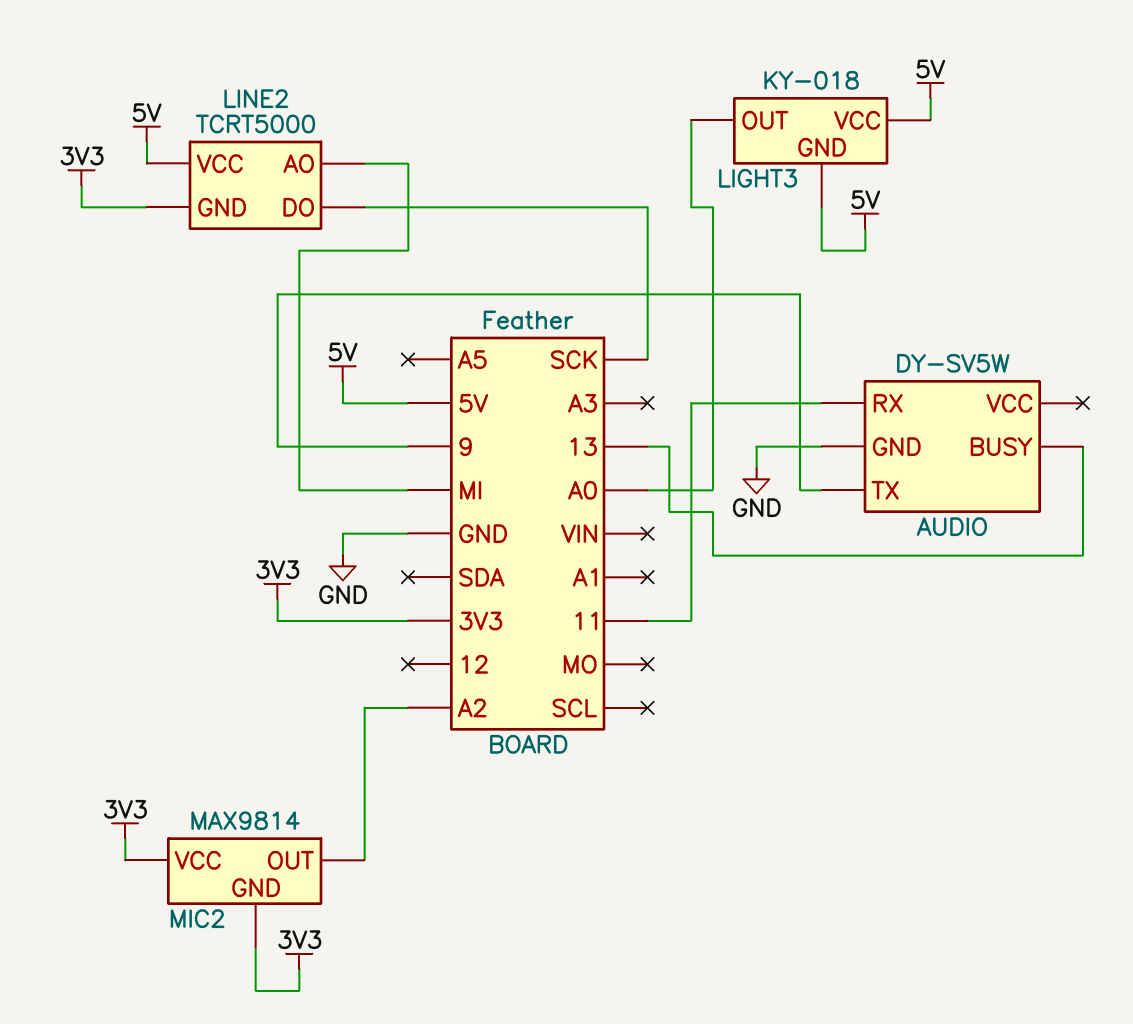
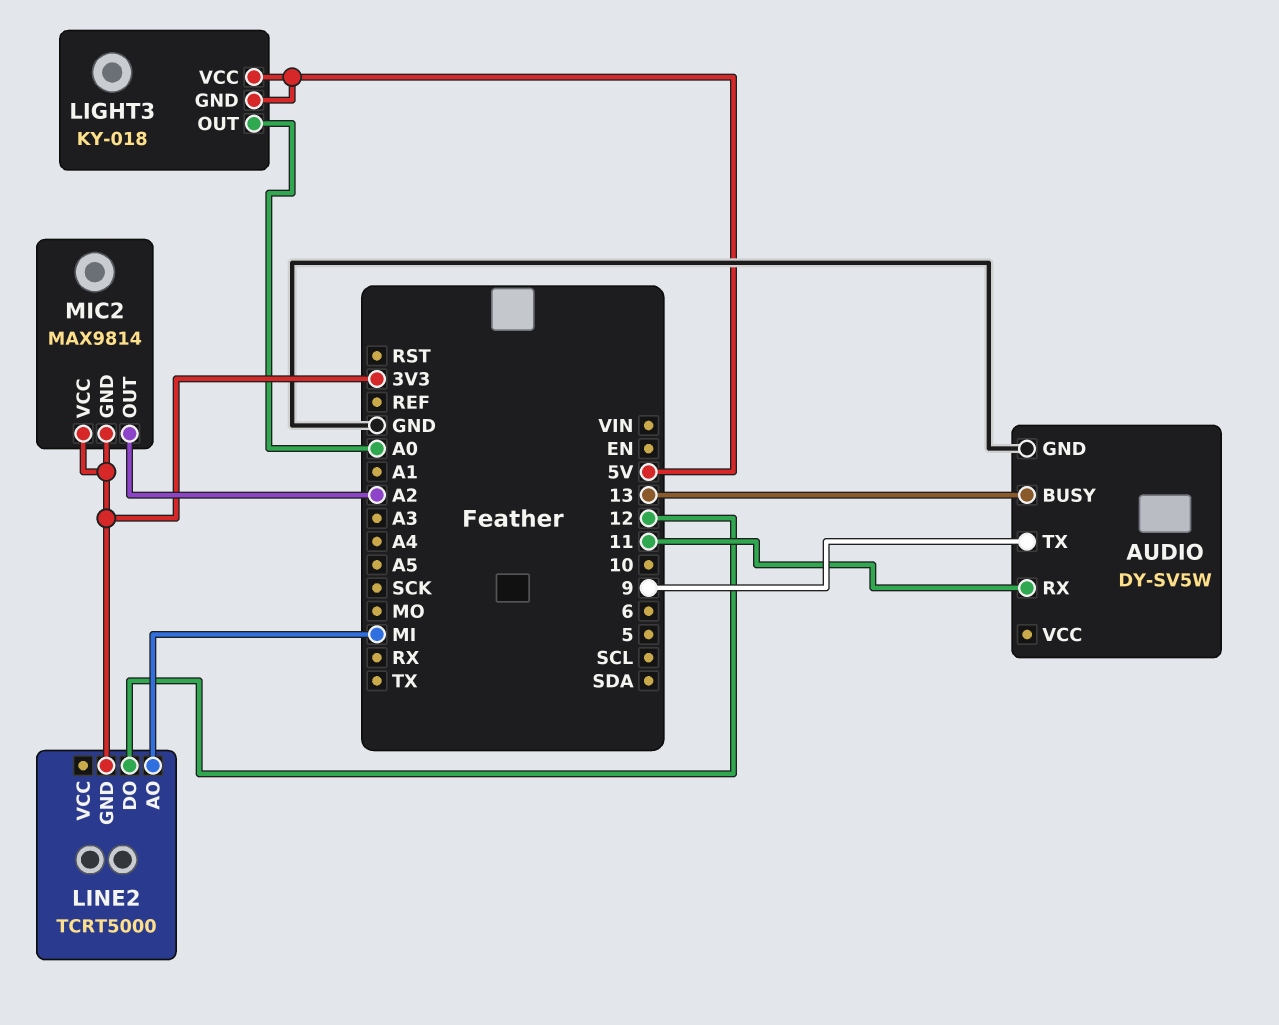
LINE2 pin DO: SCK -> 12
LINE2 pin VCC: 5V -> none

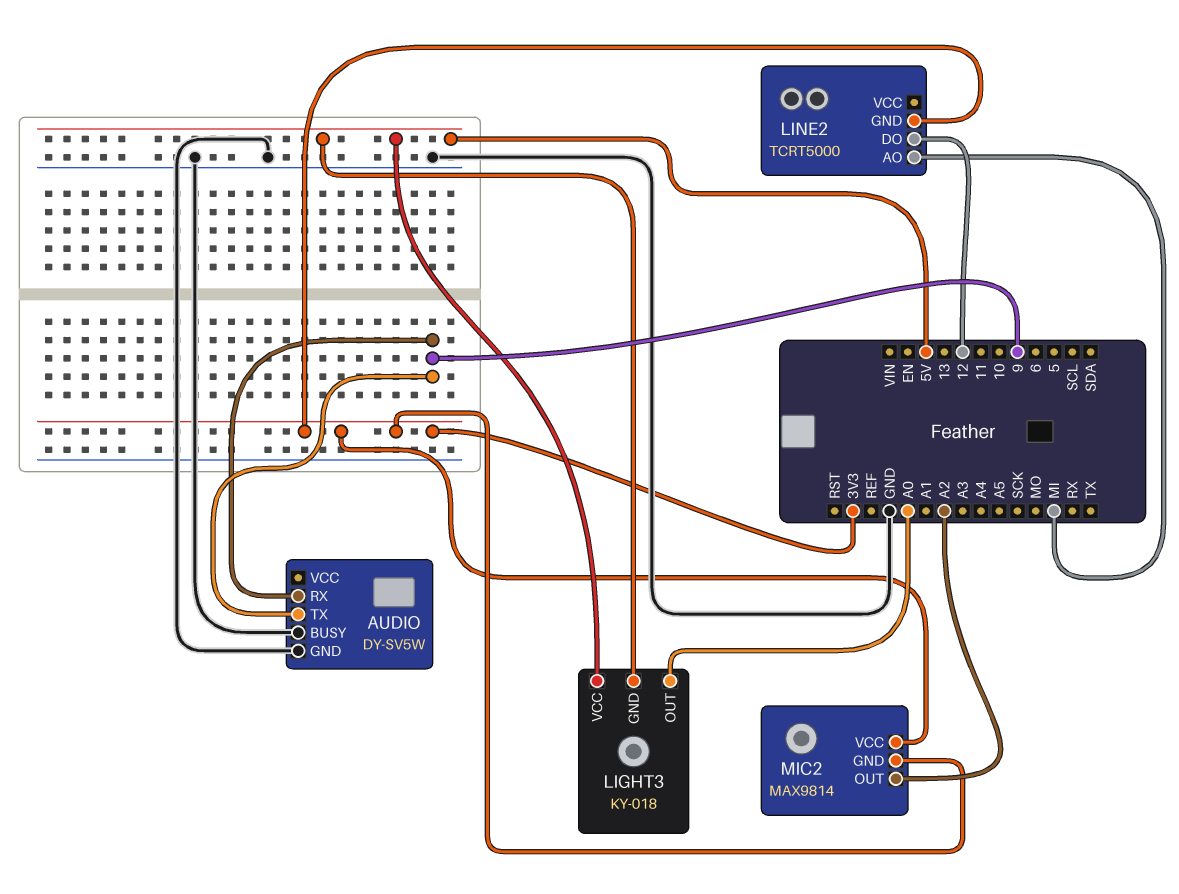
AUDIO pin BUSY: 13 -> GND
AUDIO pin RX: 11 -> 9

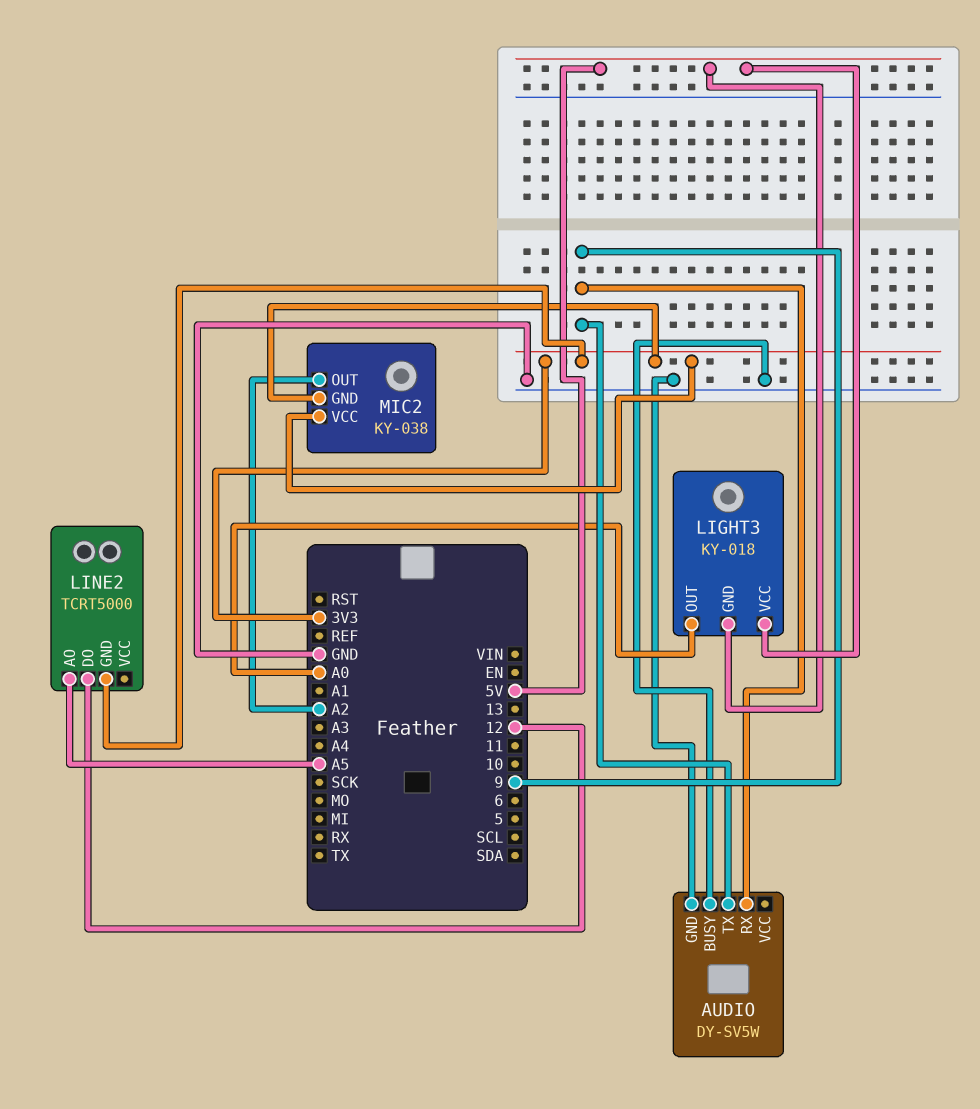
LINE2 pin AO: MI -> A5
MIC2: MAX9814 -> KY-038

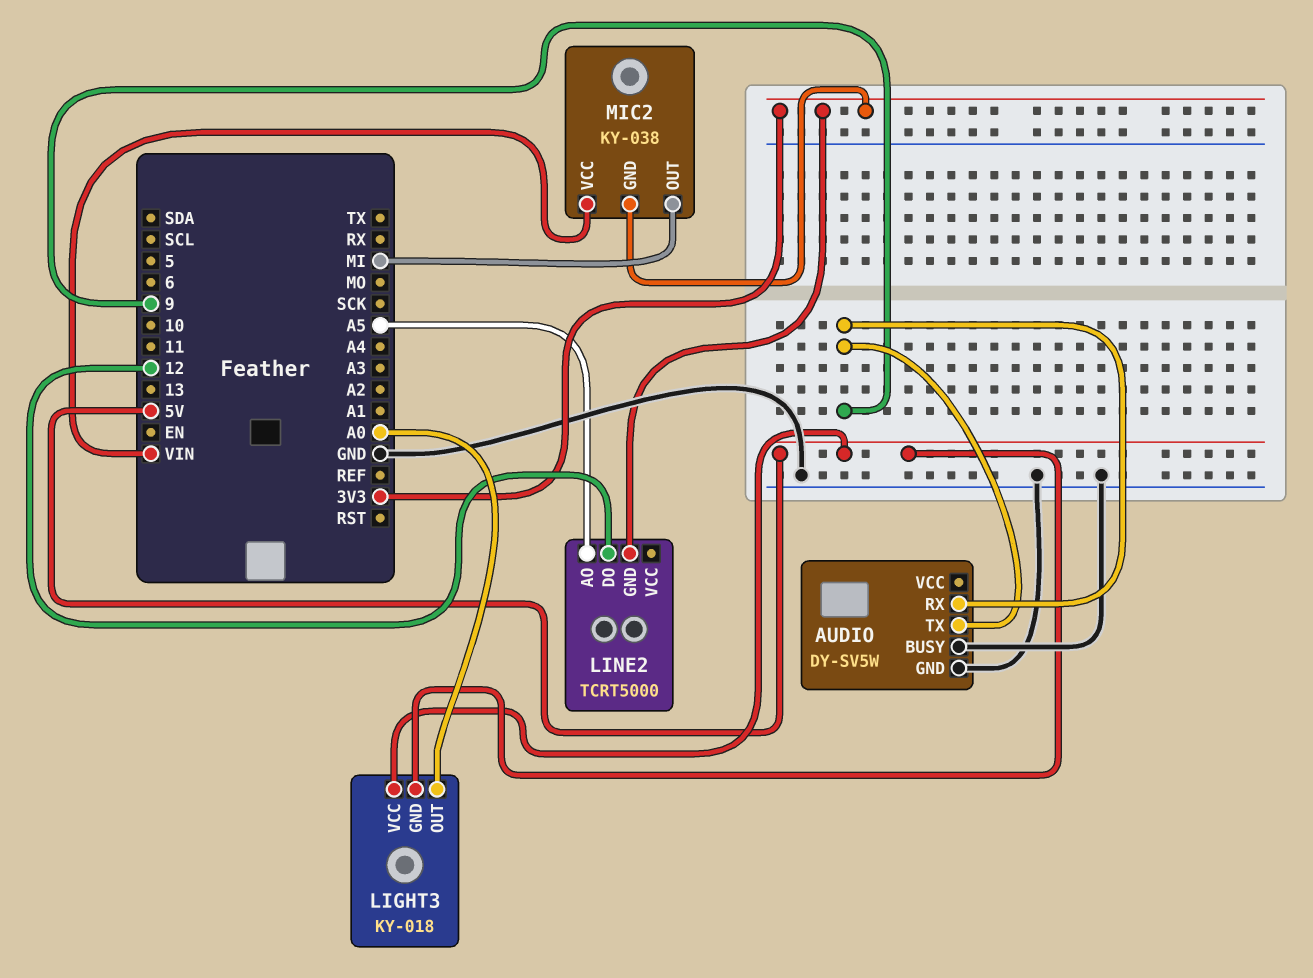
MIC2 pin OUT: A2 -> MI
MIC2 pin VCC: 3V3 -> VIN

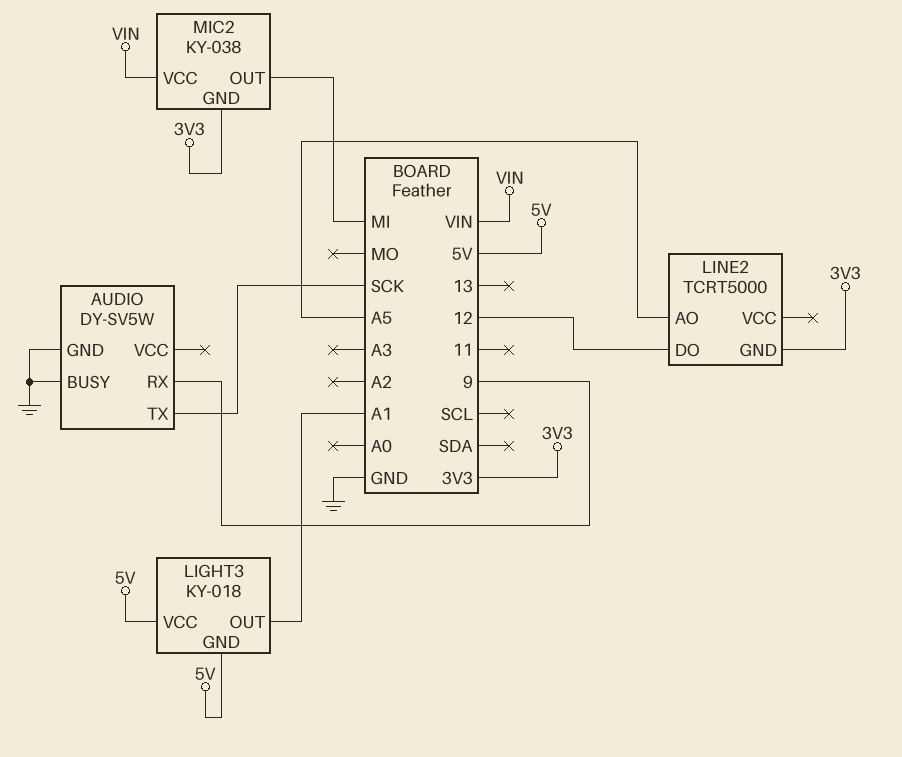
AUDIO pin TX: 9 -> SCK
LIGHT3 pin OUT: A0 -> A1

